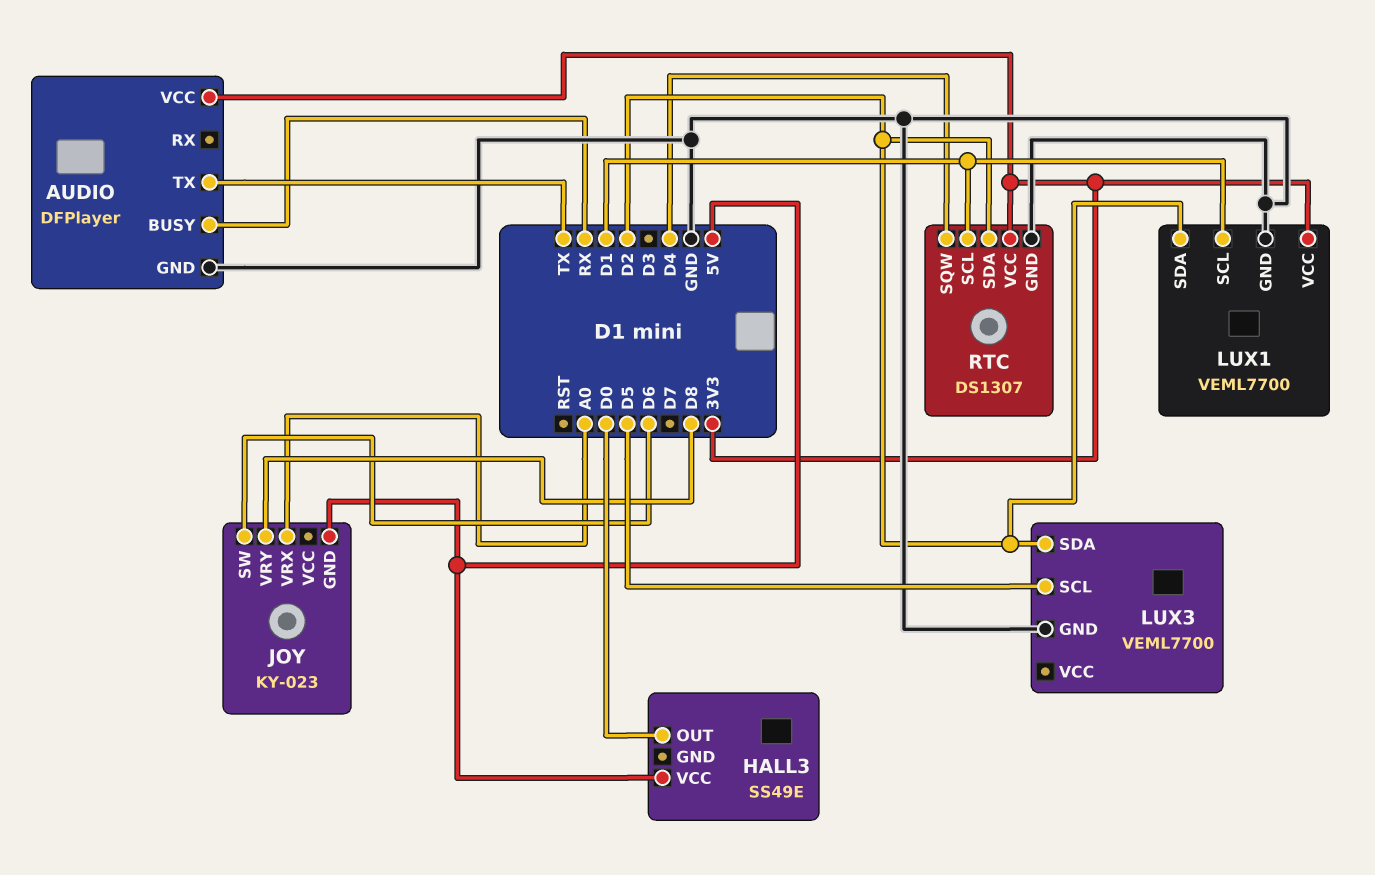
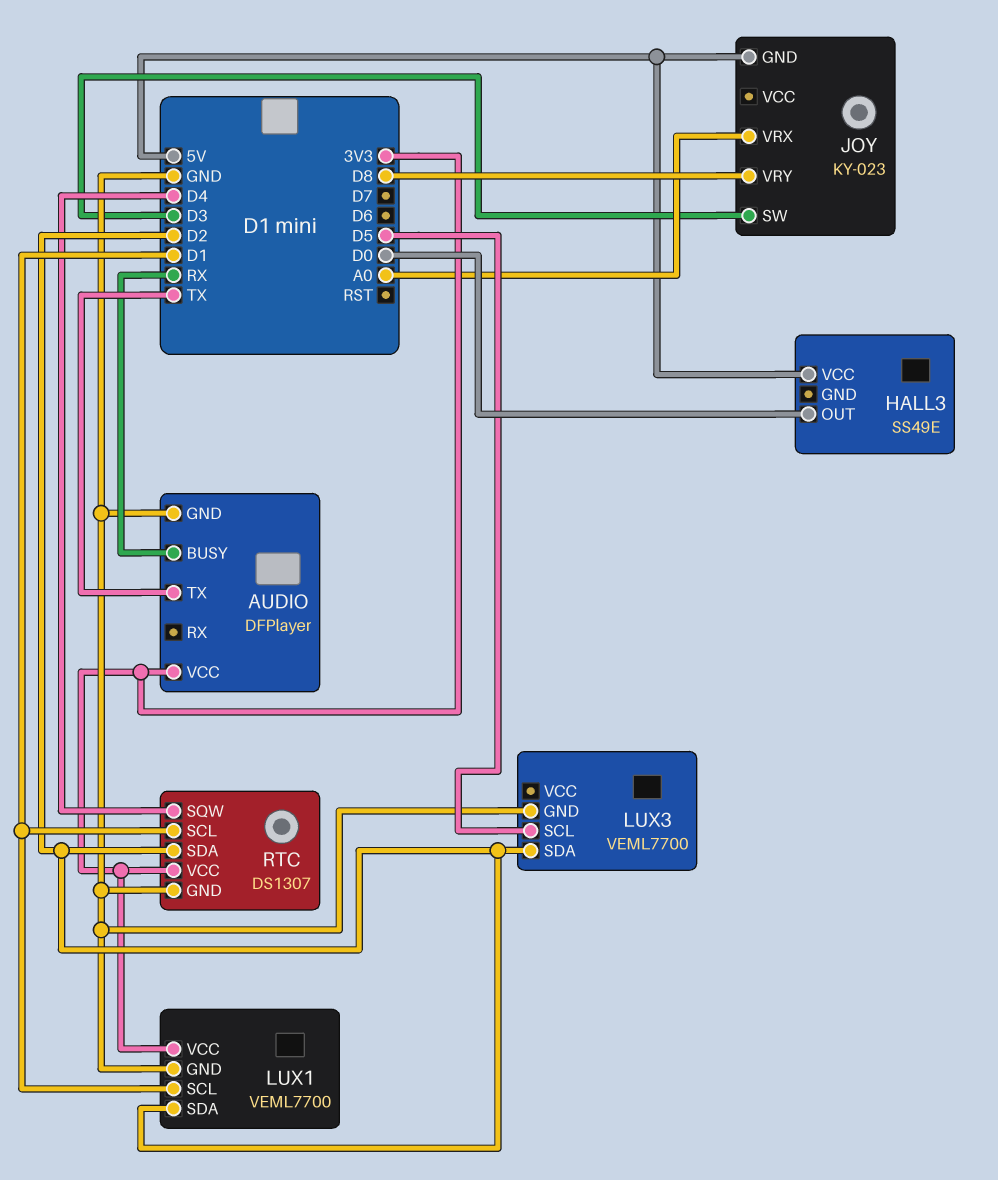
JOY pin SW: D6 -> D3

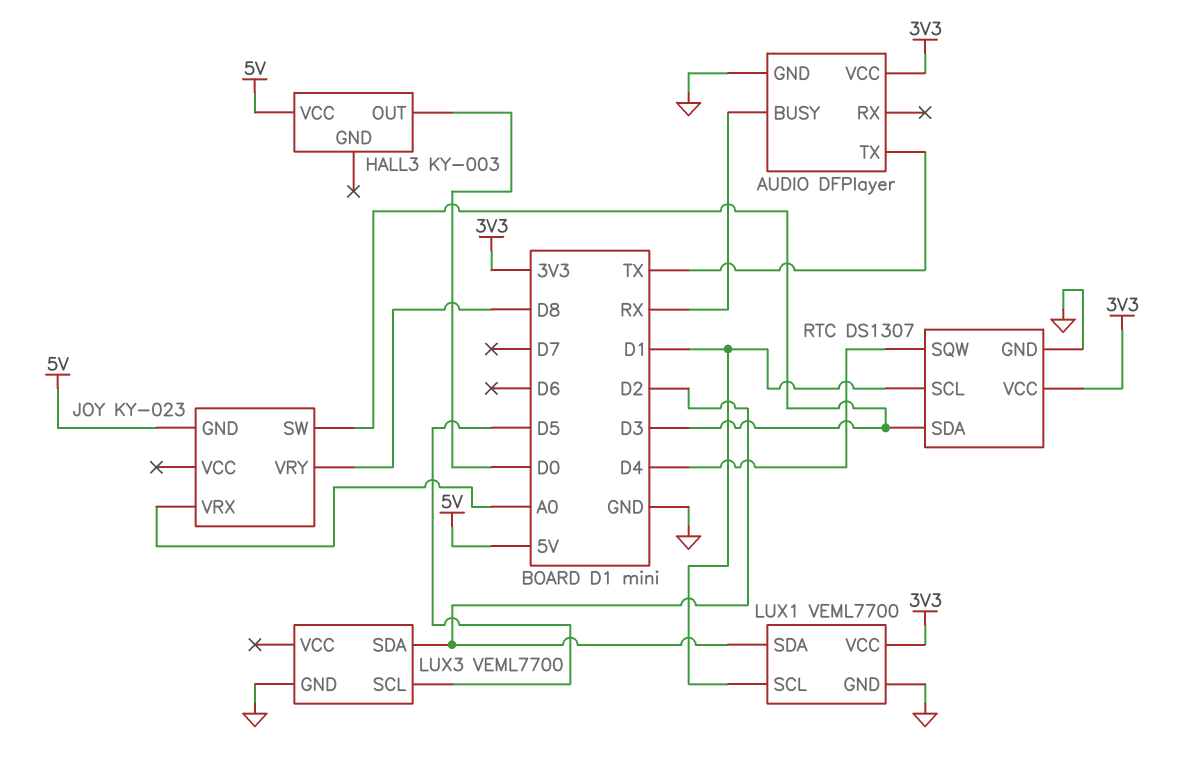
HALL3: SS49E -> KY-003
RTC pin SDA: D2 -> D3

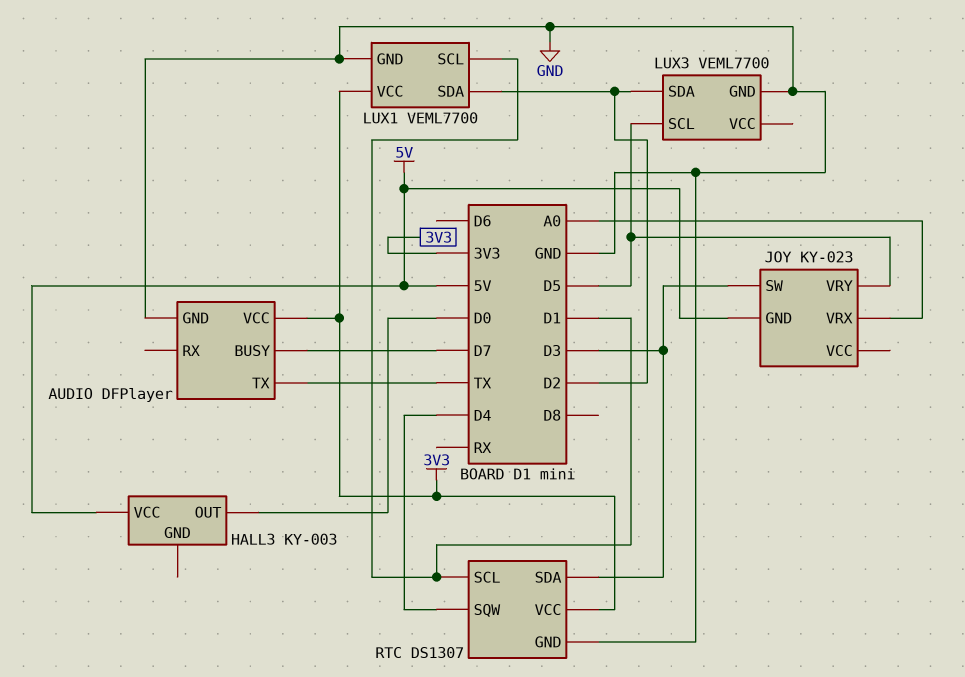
AUDIO pin BUSY: RX -> D7
JOY pin VRY: D8 -> D5

